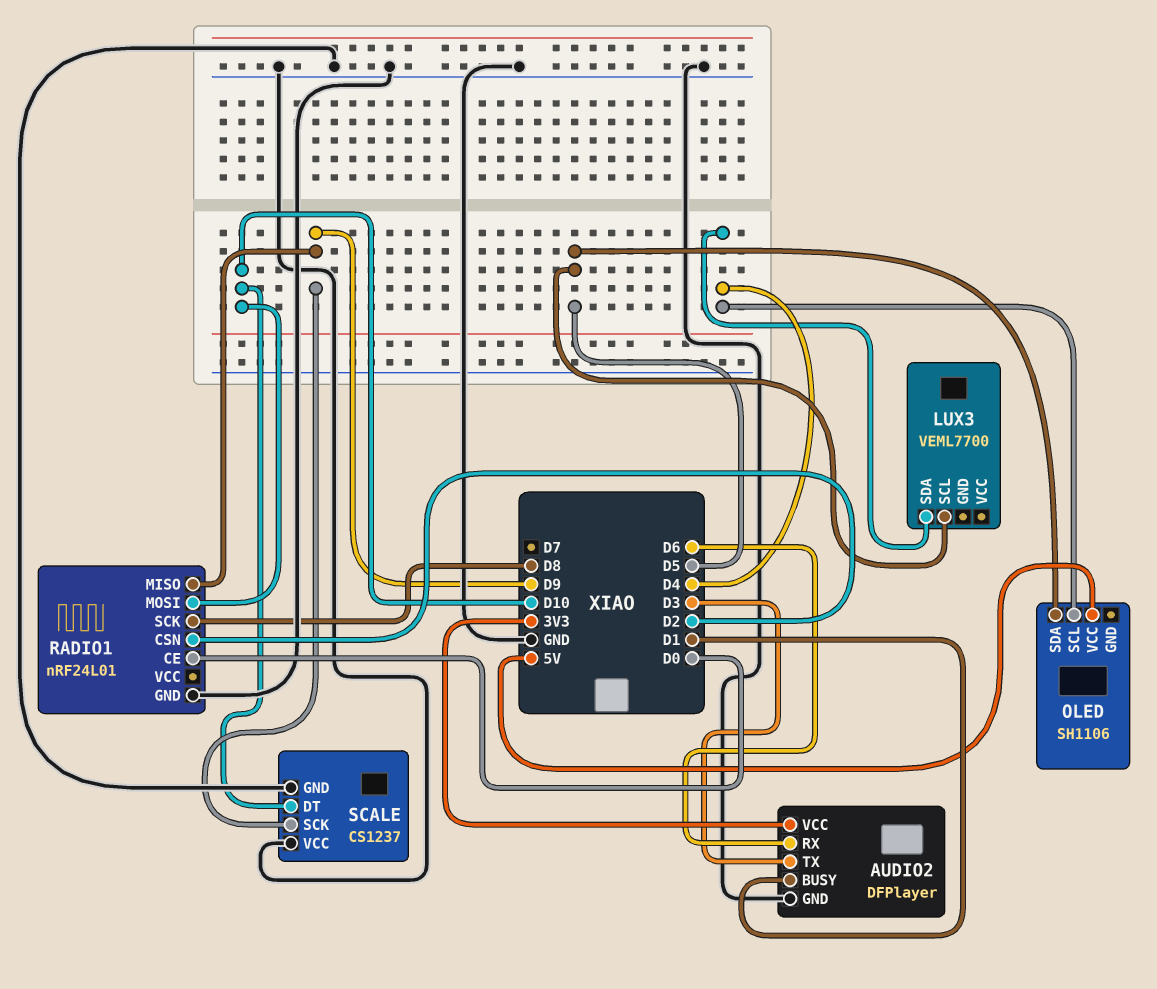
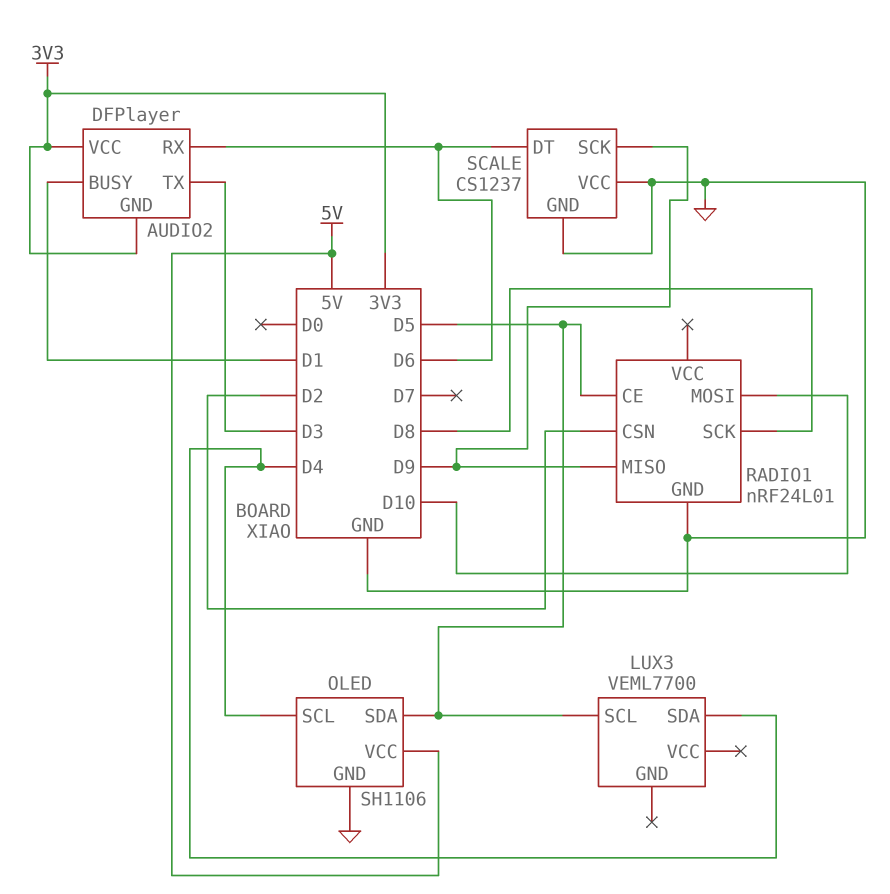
AUDIO2 pin GND: GND -> 3V3
OLED pin GND: none -> GND
RADIO1 pin CE: D0 -> D5
SCALE pin DT: D10 -> D6

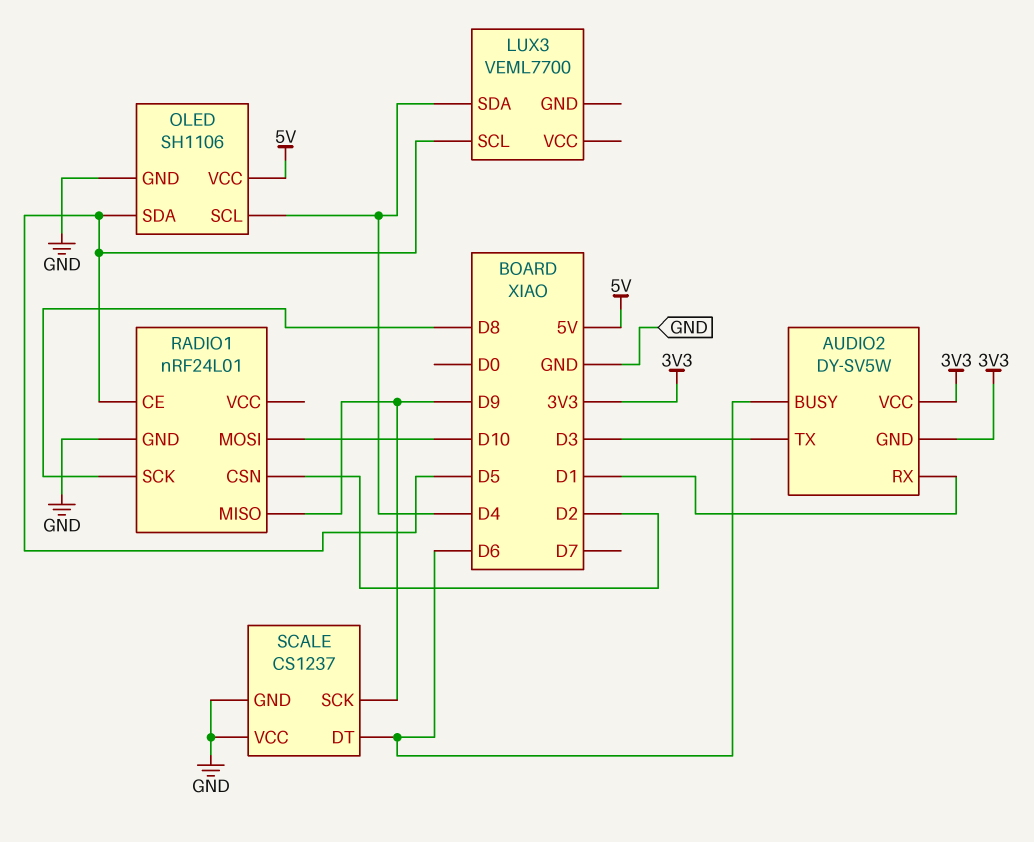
AUDIO2: DFPlayer -> DY-SV5W
AUDIO2 pin BUSY: D1 -> D6
AUDIO2 pin RX: D6 -> D1

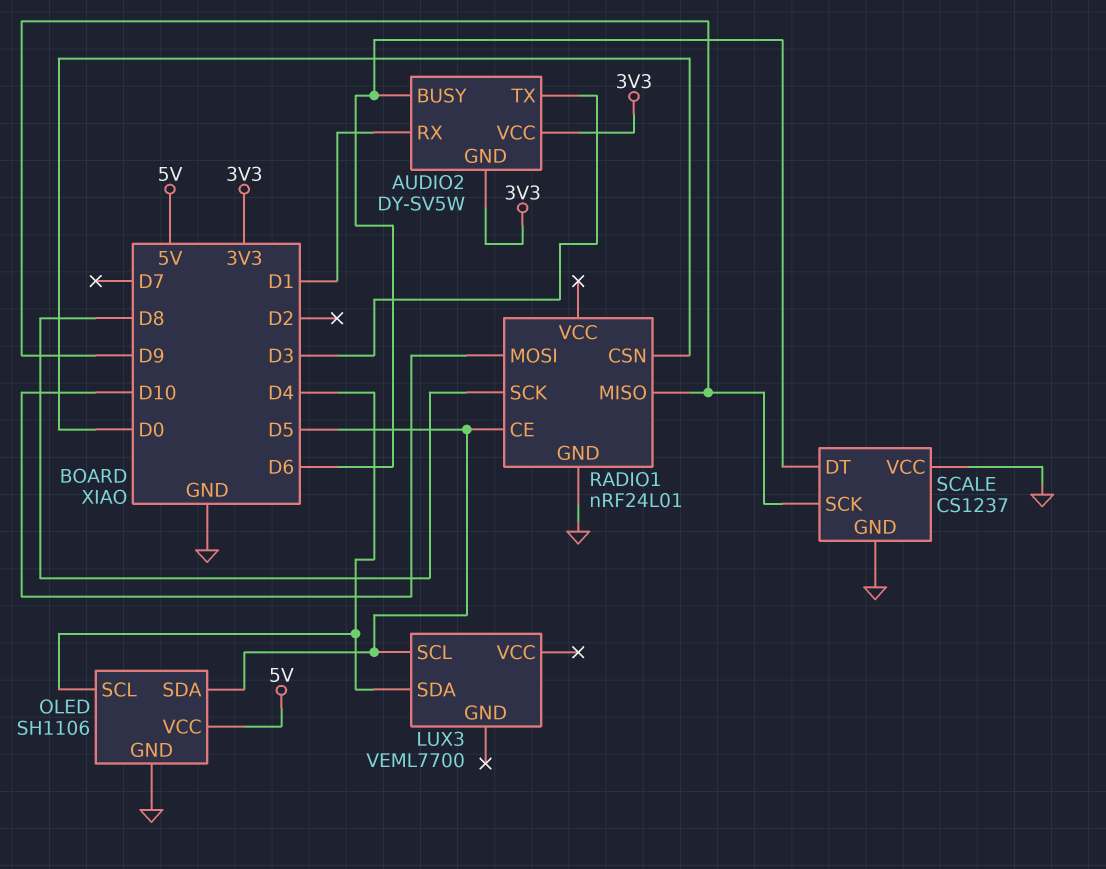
RADIO1 pin CSN: D2 -> D0

